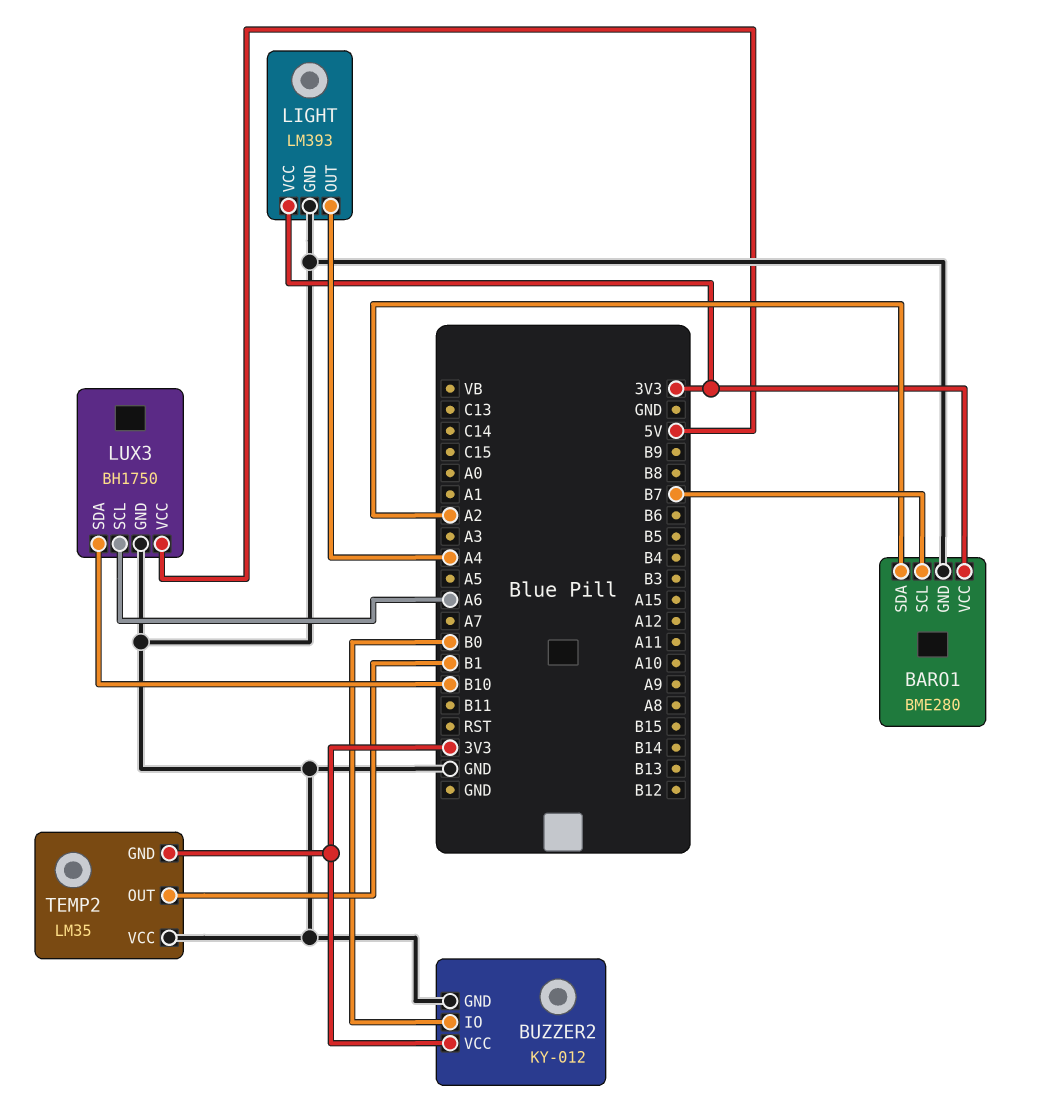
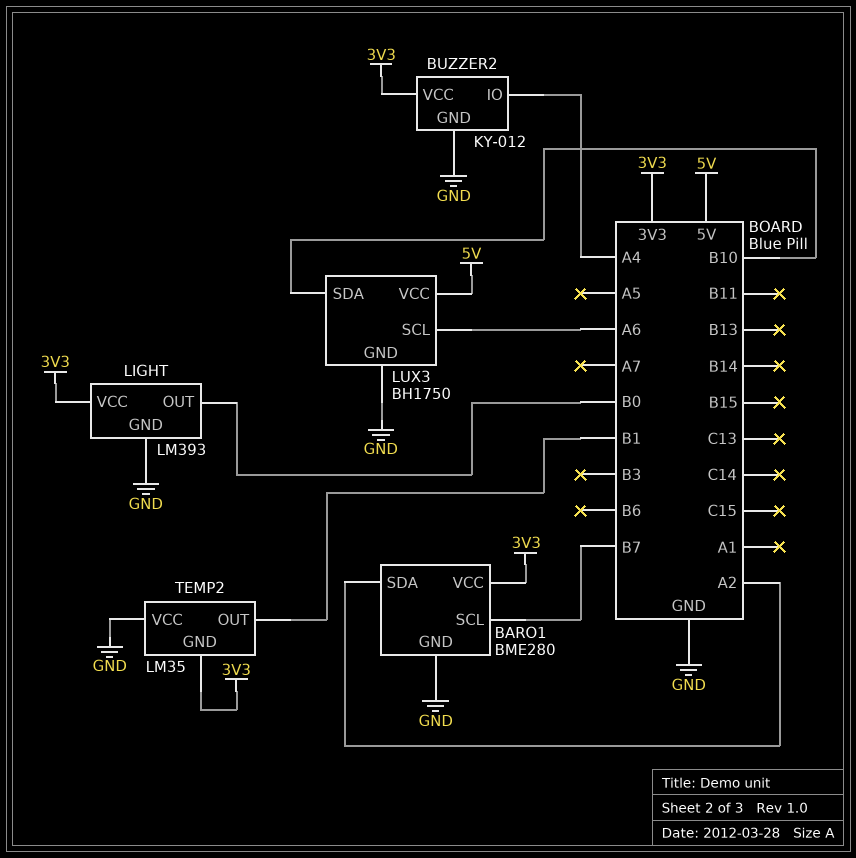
BUZZER2 pin IO: B0 -> A4
LIGHT pin OUT: A4 -> B0

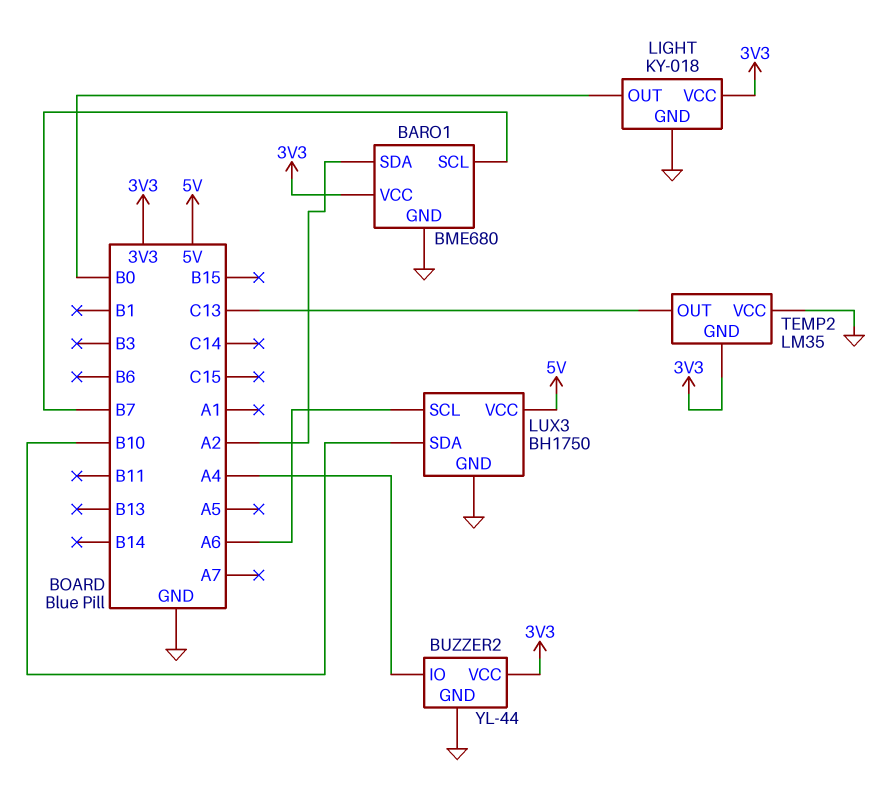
BARO1: BME280 -> BME680
BUZZER2: KY-012 -> YL-44
LIGHT: LM393 -> KY-018
TEMP2 pin OUT: B1 -> C13

